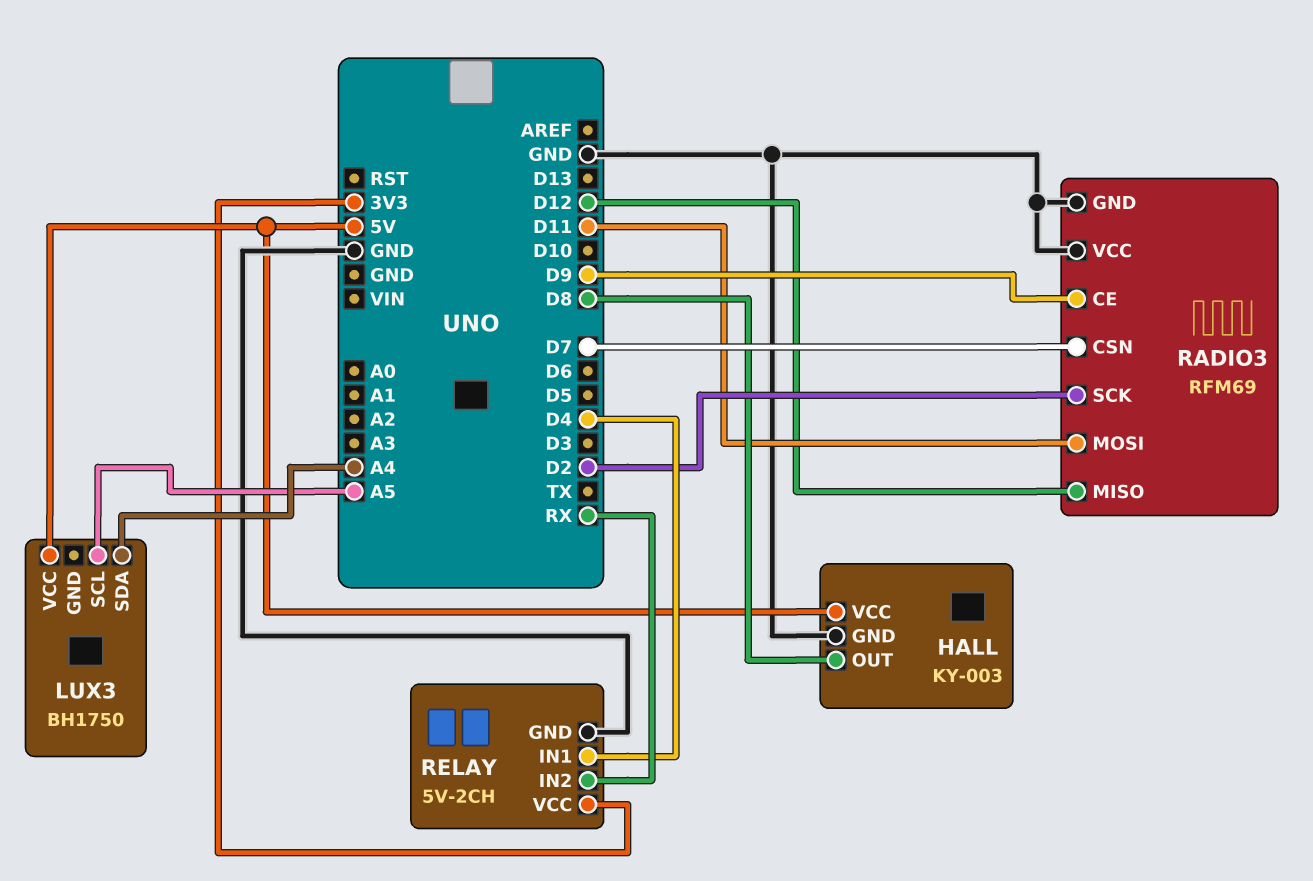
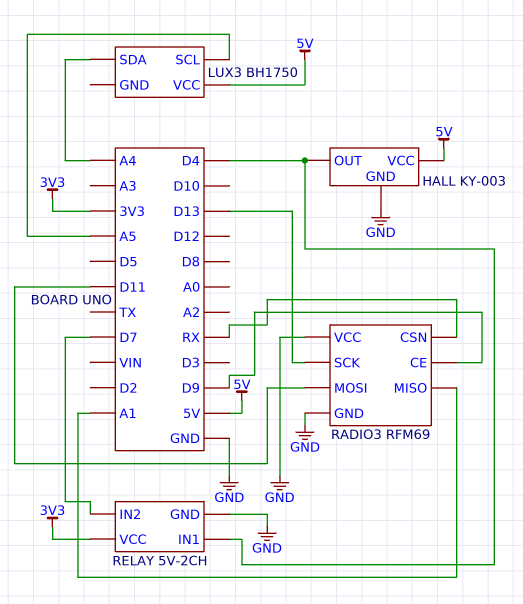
HALL pin OUT: D8 -> D4
RADIO3 pin CSN: D7 -> RX
RADIO3 pin MISO: D12 -> A1
RADIO3 pin SCK: D2 -> D13
RELAY pin IN2: RX -> D7

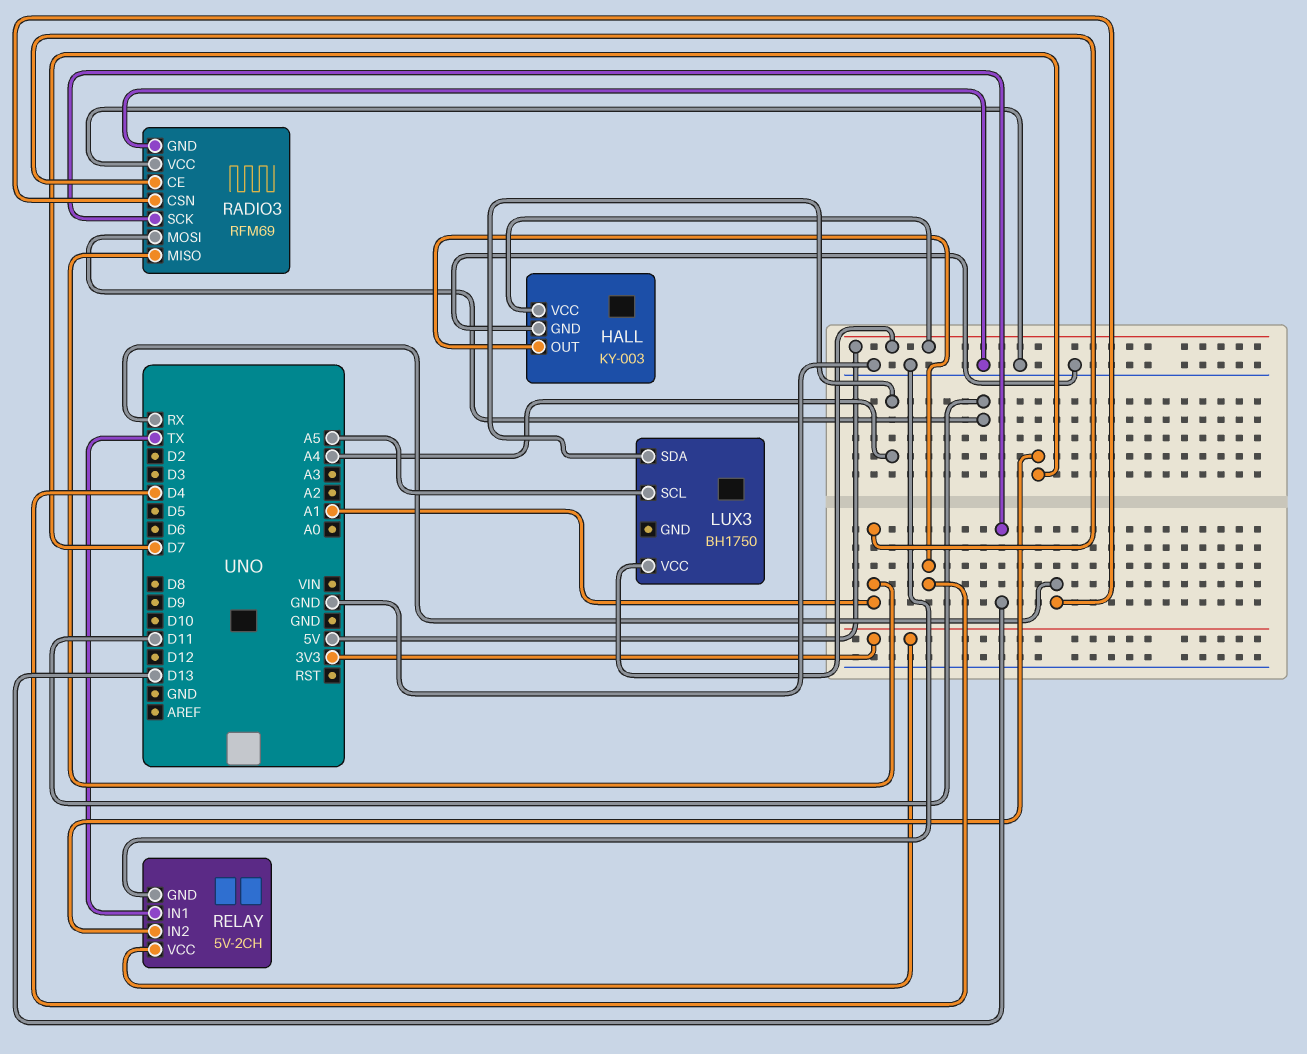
RADIO3 pin CE: D9 -> A1
RELAY pin IN1: D4 -> TX

